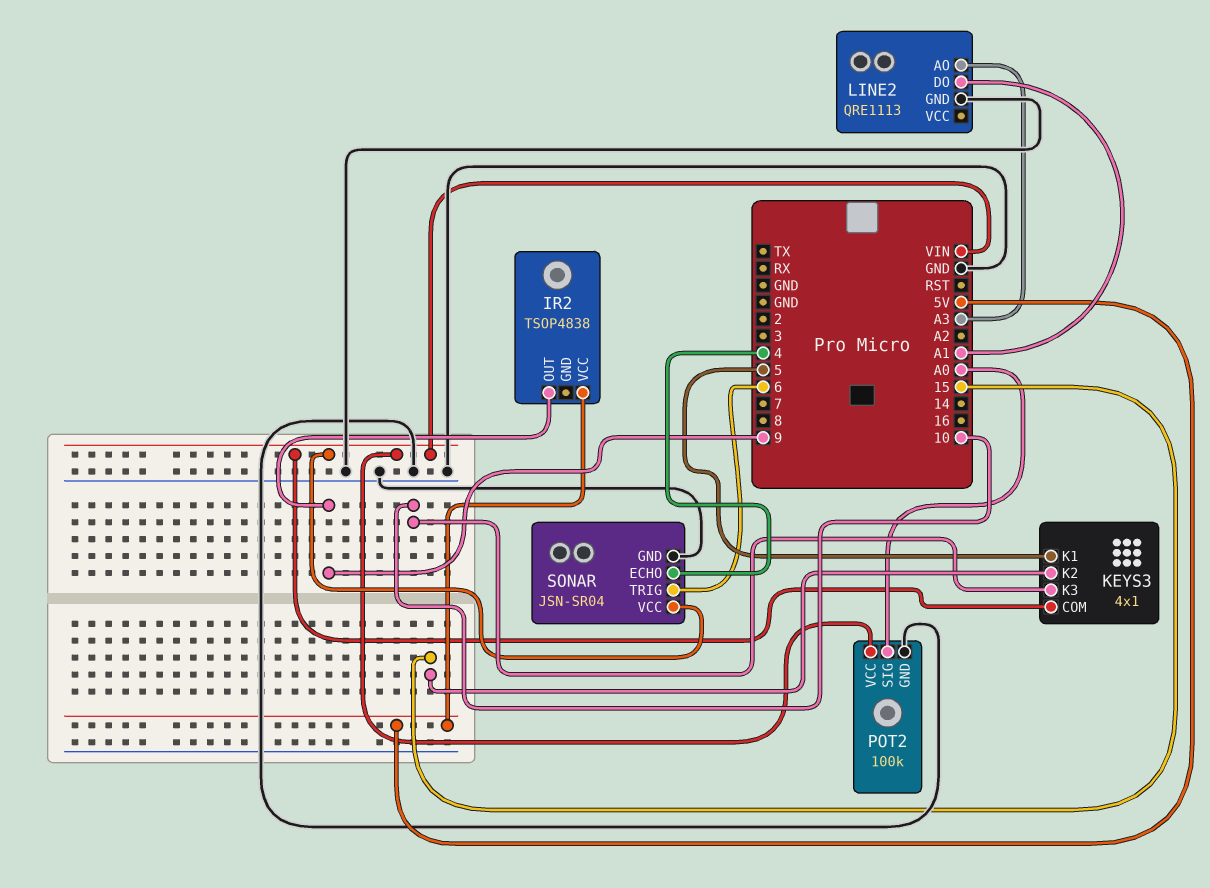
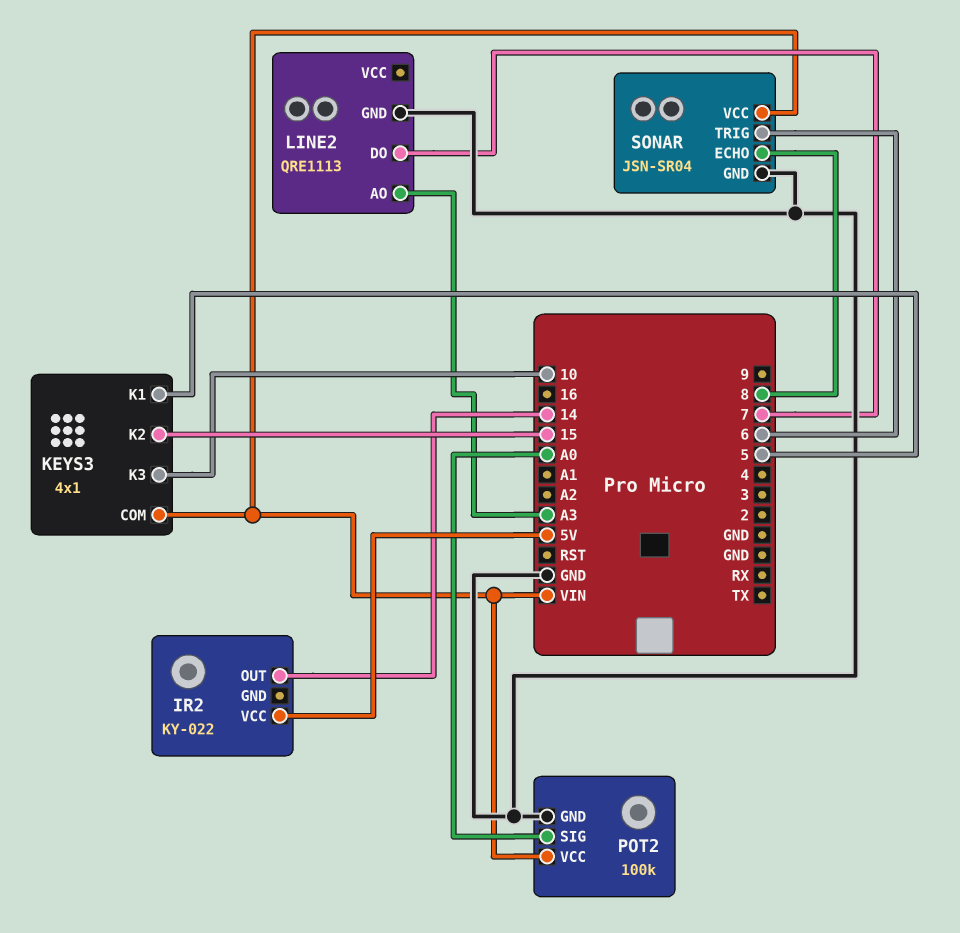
IR2: TSOP4838 -> KY-022
IR2 pin OUT: 9 -> 14
LINE2 pin DO: A1 -> 7
SONAR pin ECHO: 4 -> 8

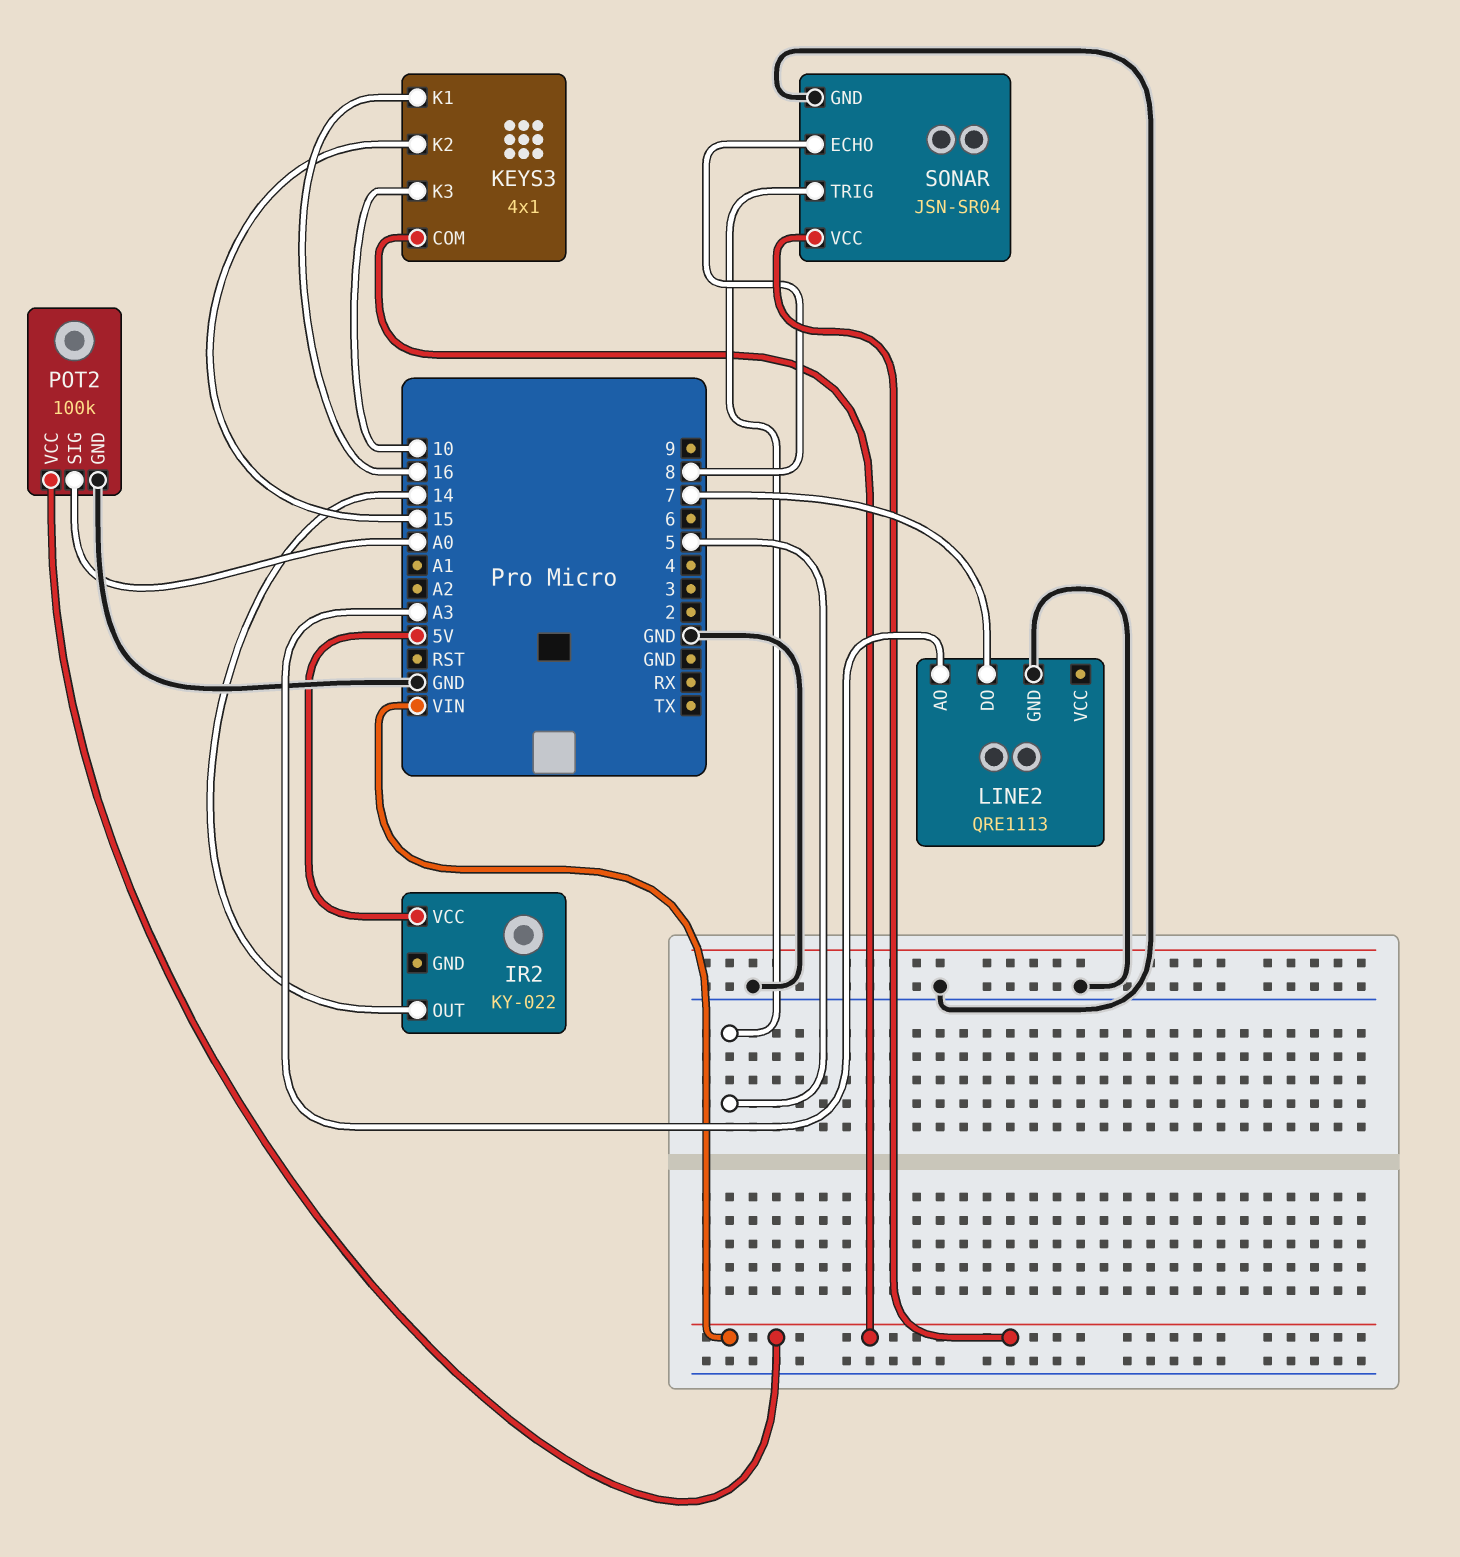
KEYS3 pin K1: 5 -> 16
SONAR pin TRIG: 6 -> 5

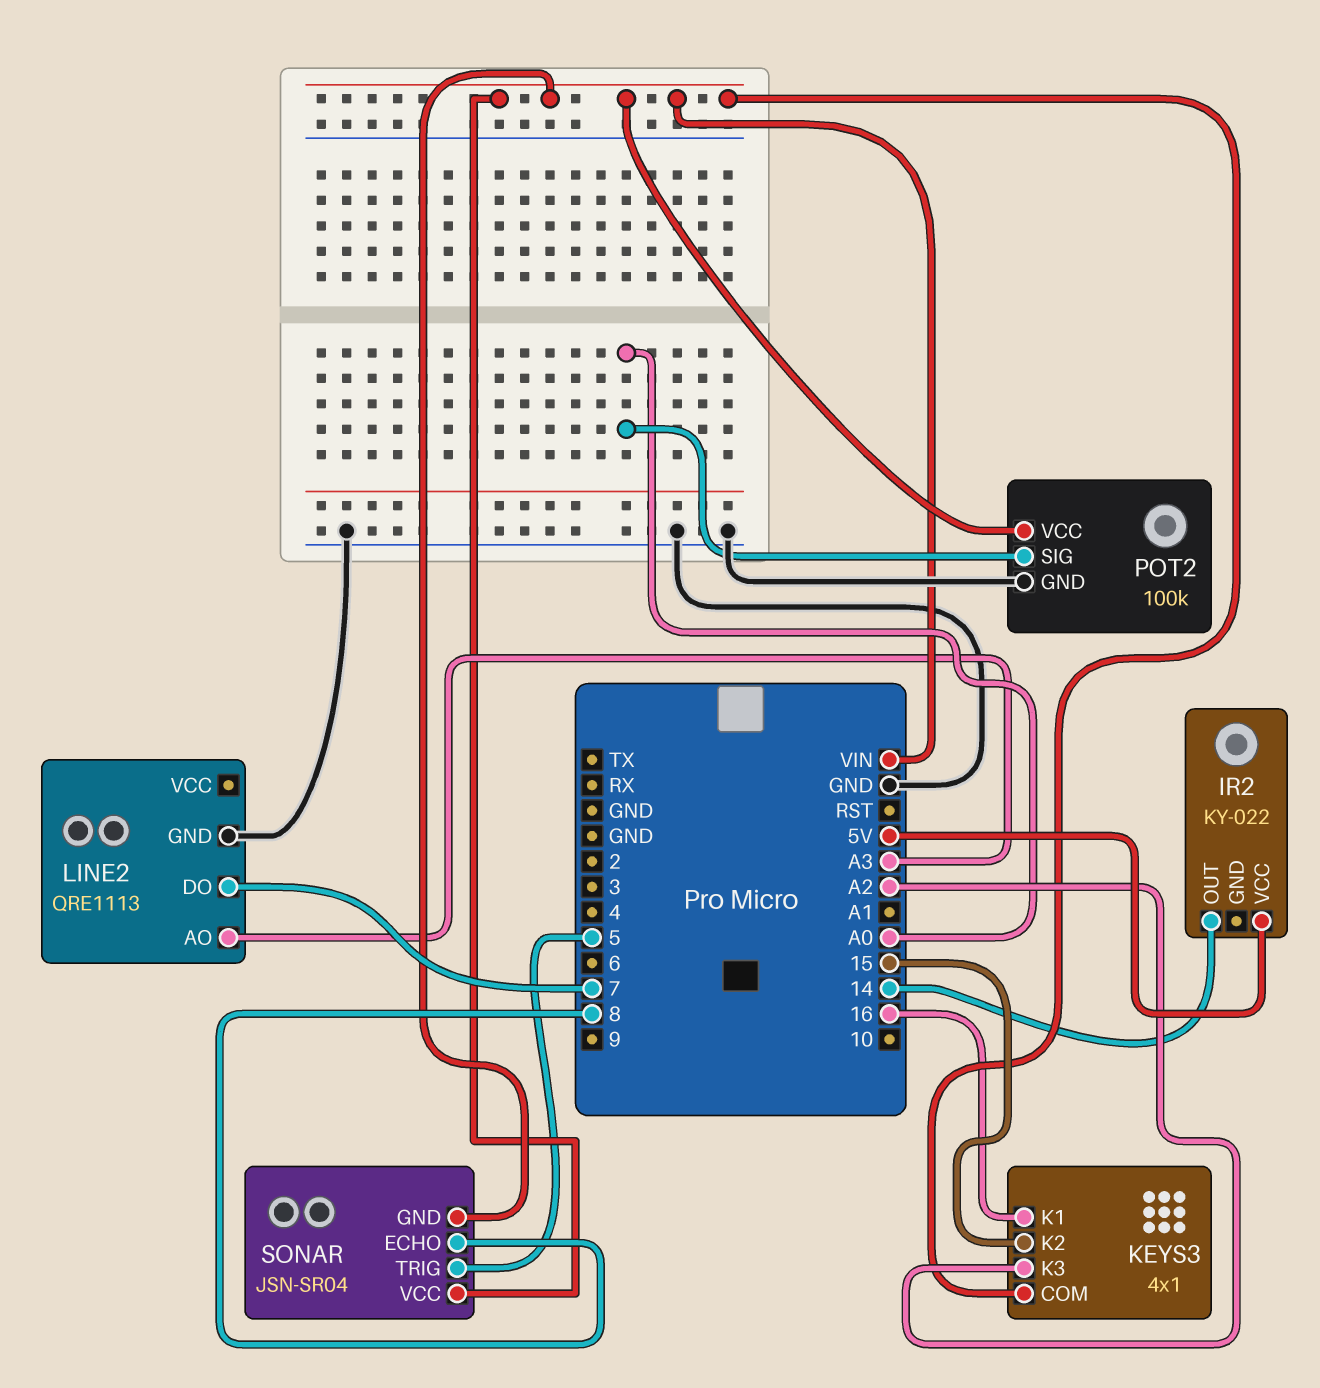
KEYS3 pin K3: 10 -> A2
SONAR pin GND: GND -> VIN

